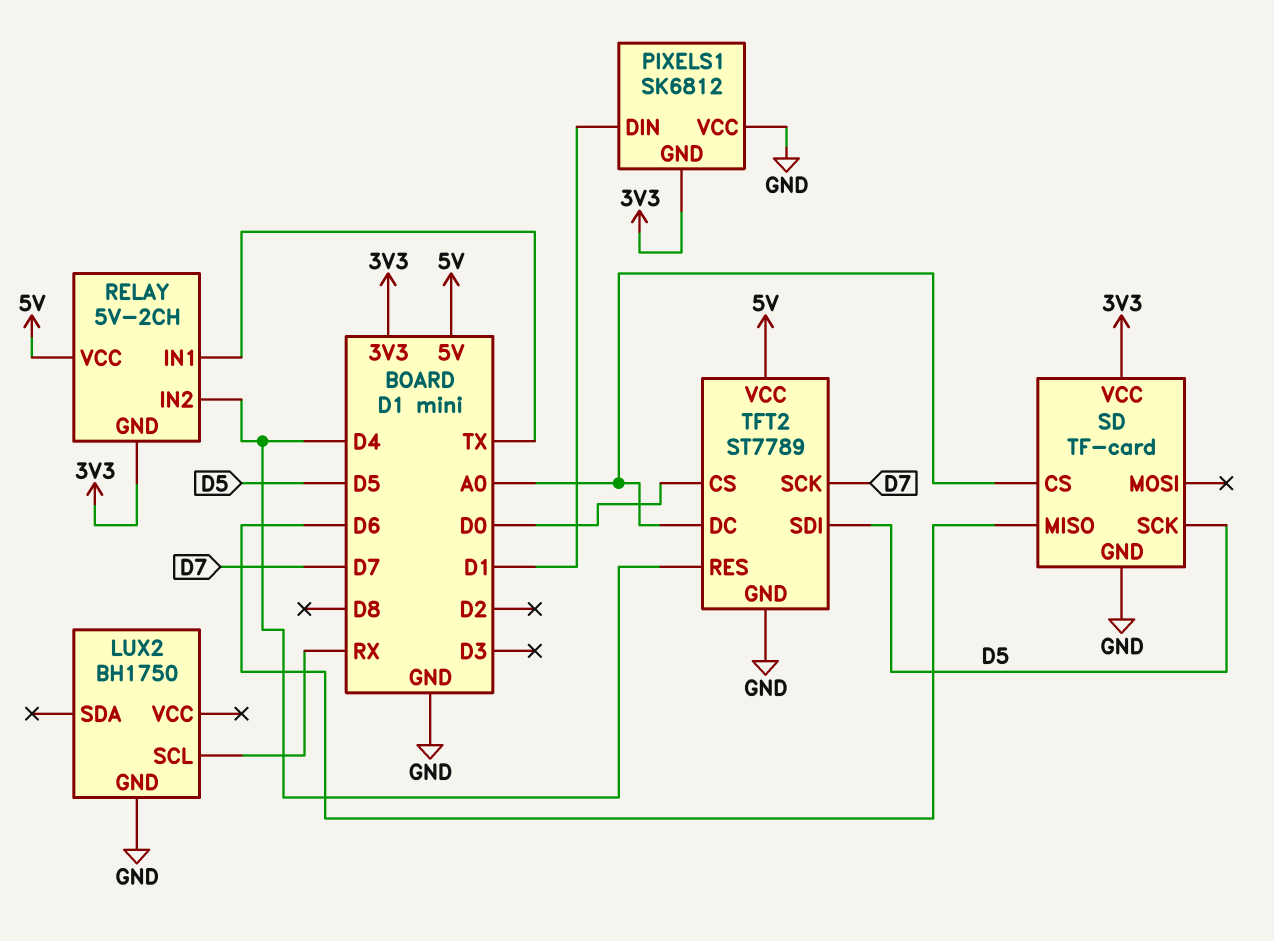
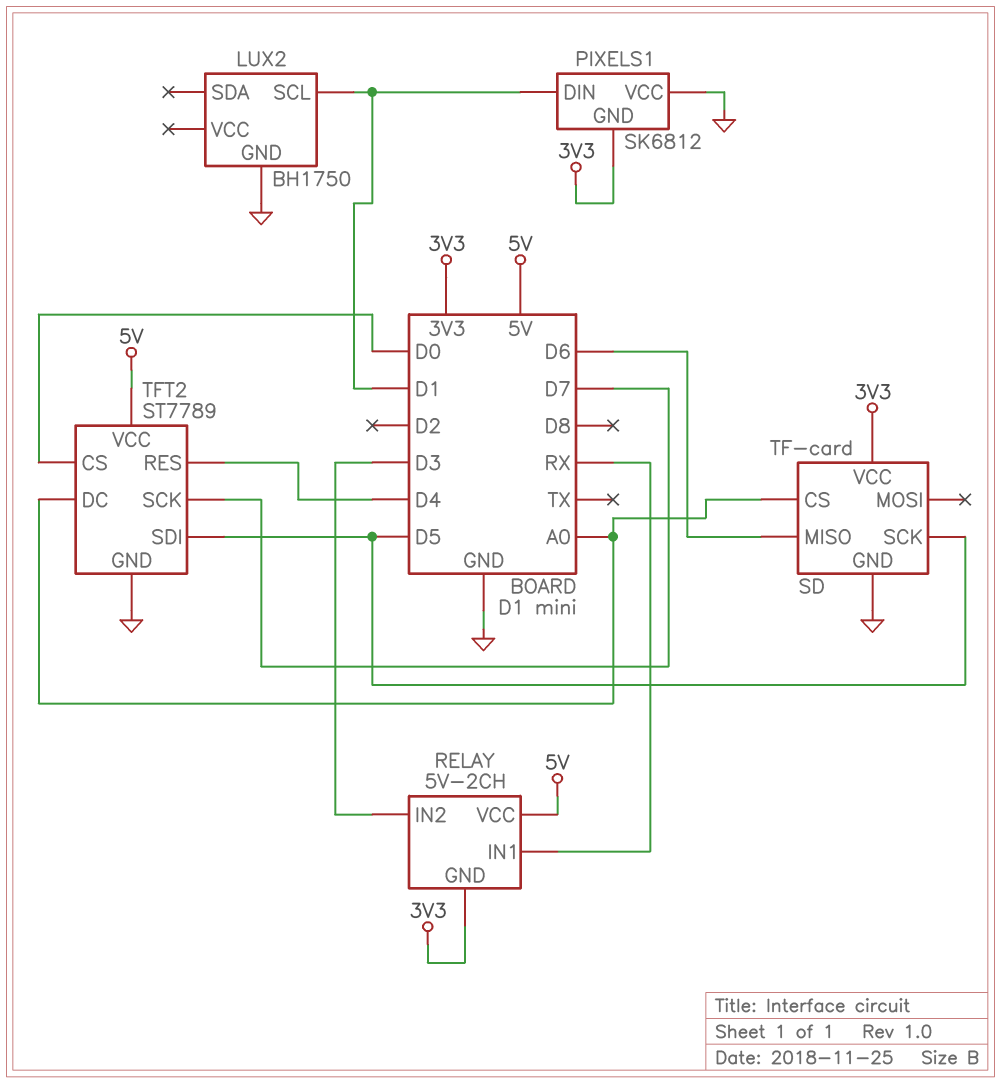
LUX2 pin SCL: RX -> D1
RELAY pin IN1: TX -> RX
RELAY pin IN2: D4 -> D3

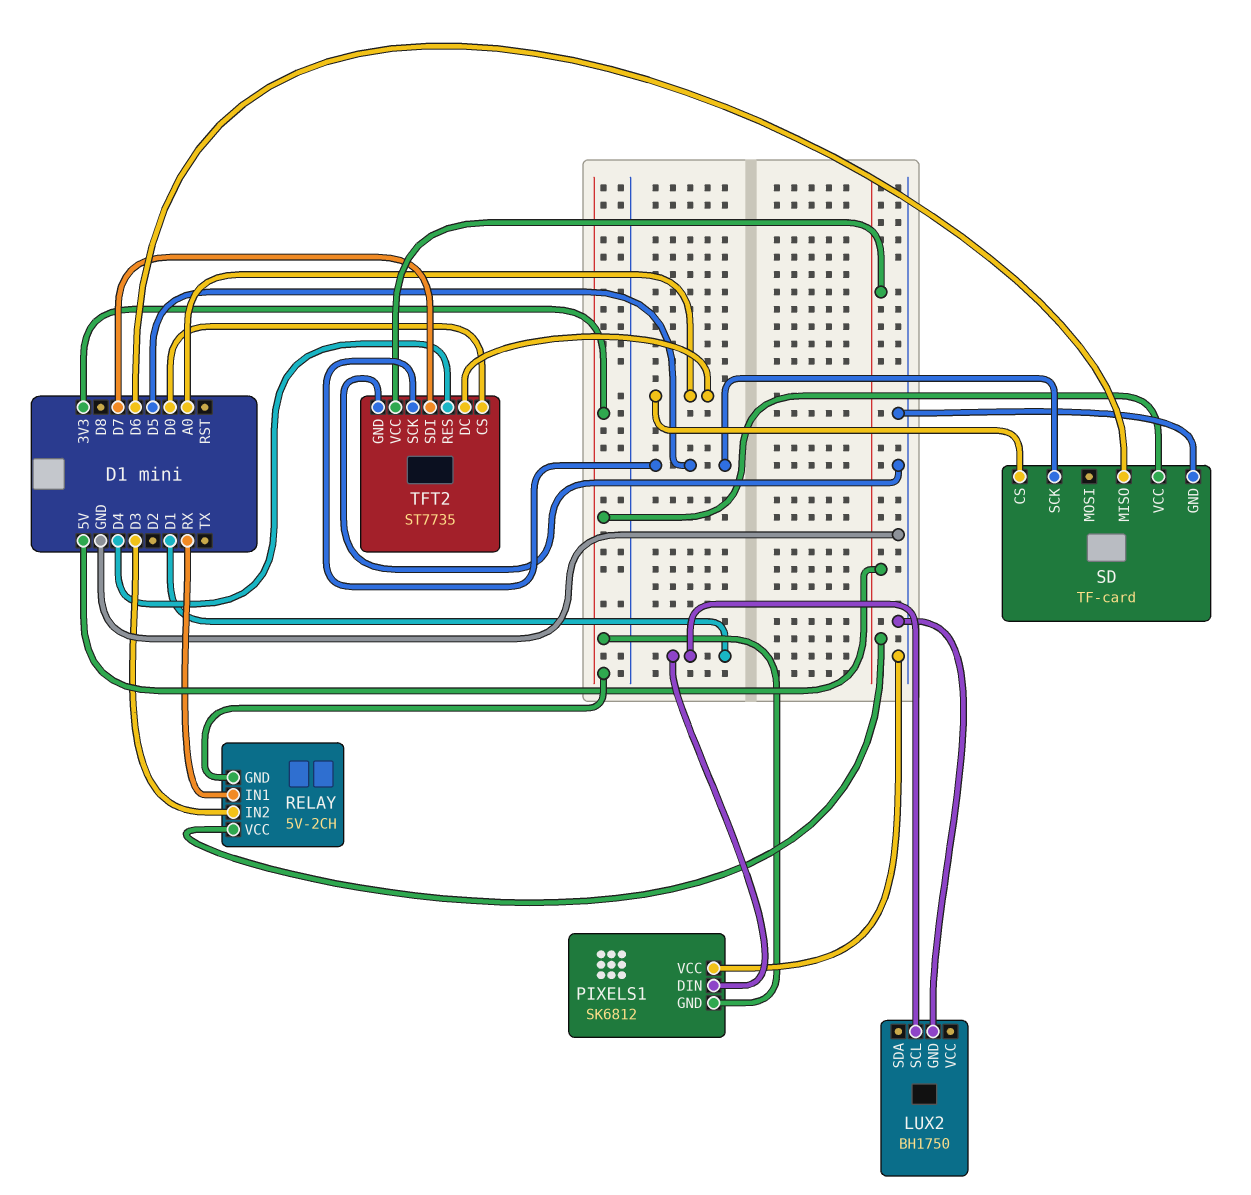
TFT2: ST7789 -> ST7735
TFT2 pin SCK: D7 -> D5
TFT2 pin SDI: D5 -> D7

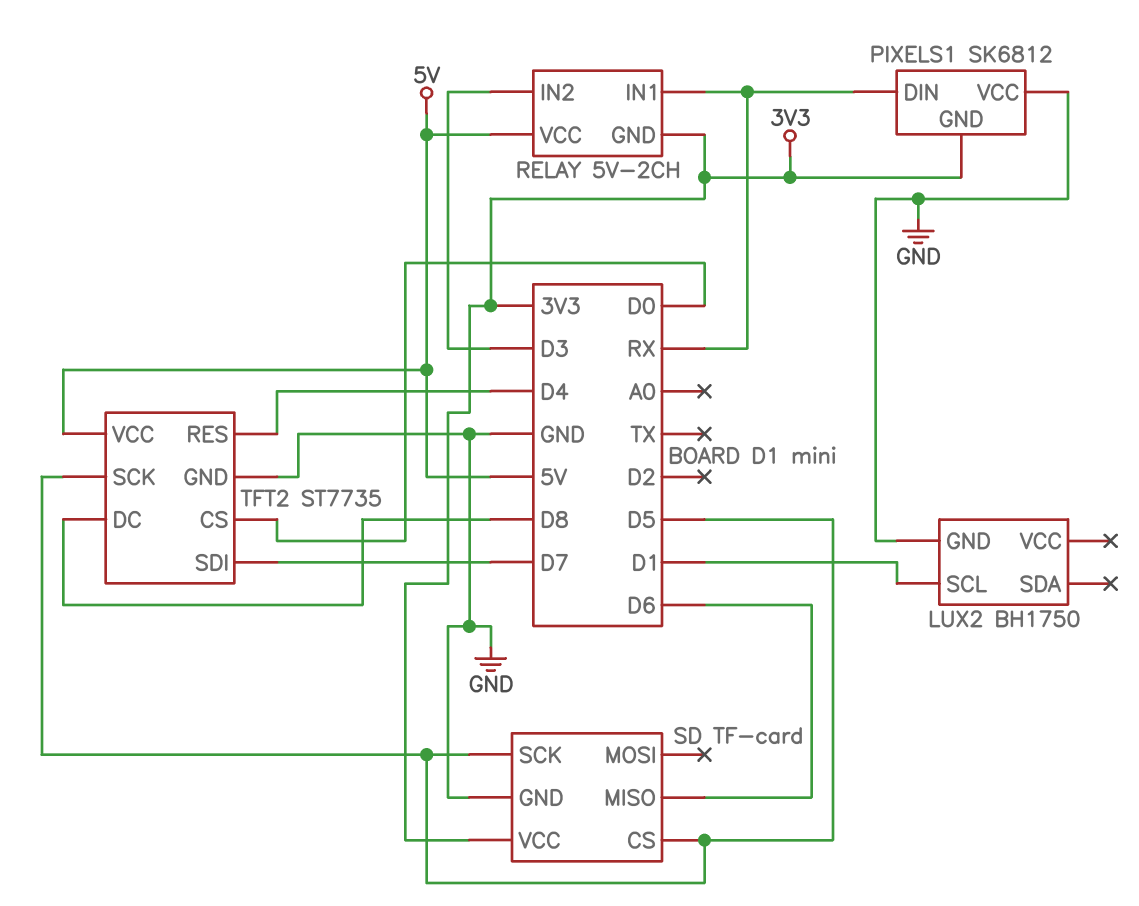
PIXELS1 pin DIN: D1 -> RX
SD pin CS: A0 -> D5
TFT2 pin DC: A0 -> D8

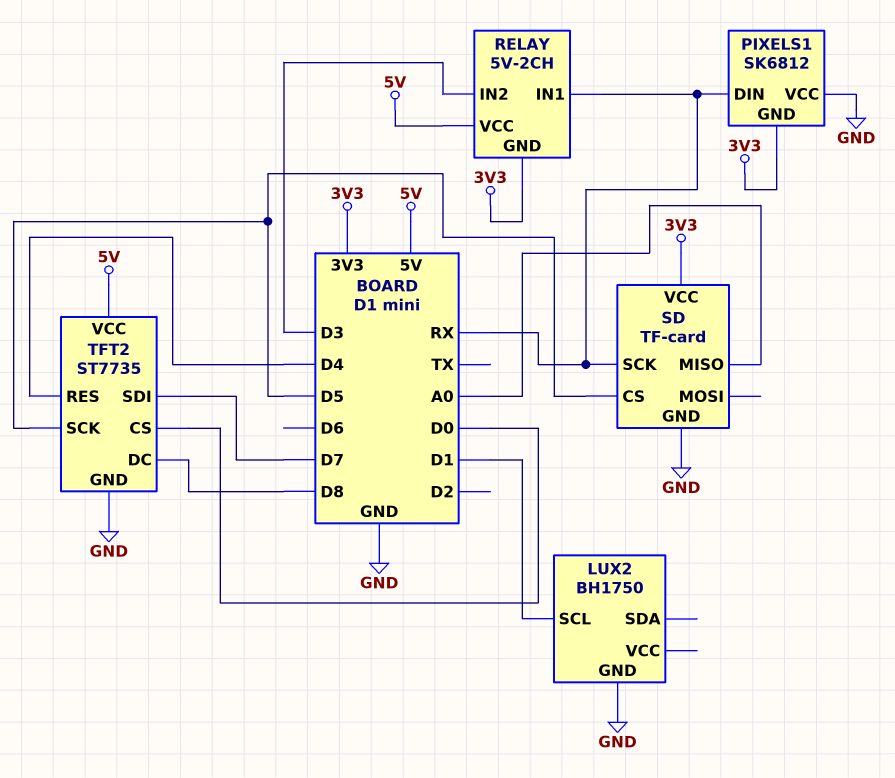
SD pin MISO: D6 -> A0
SD pin SCK: D5 -> RX

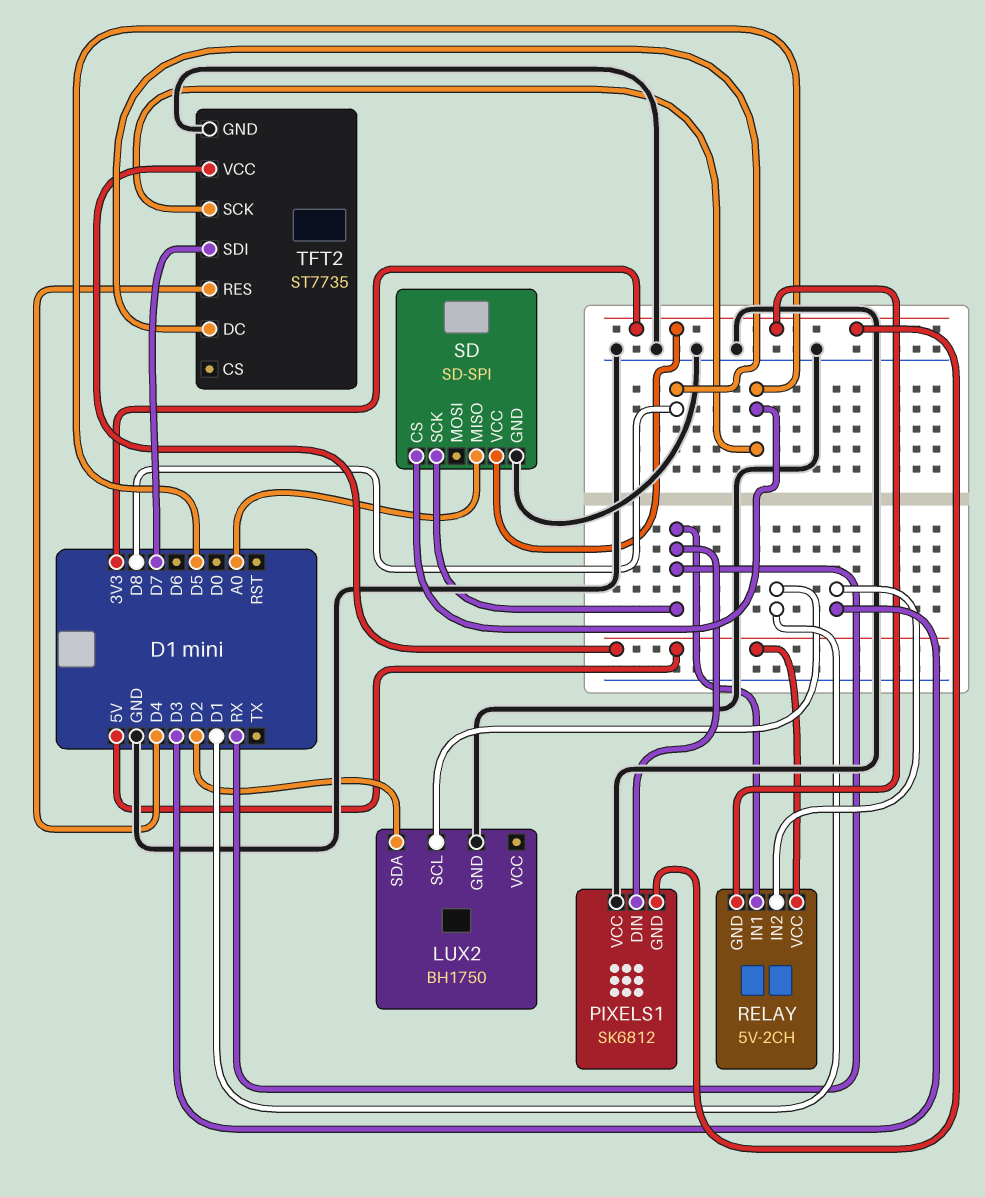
LUX2 pin SDA: none -> D2
SD: TF-card -> SD-SPI
TFT2 pin CS: D0 -> none

